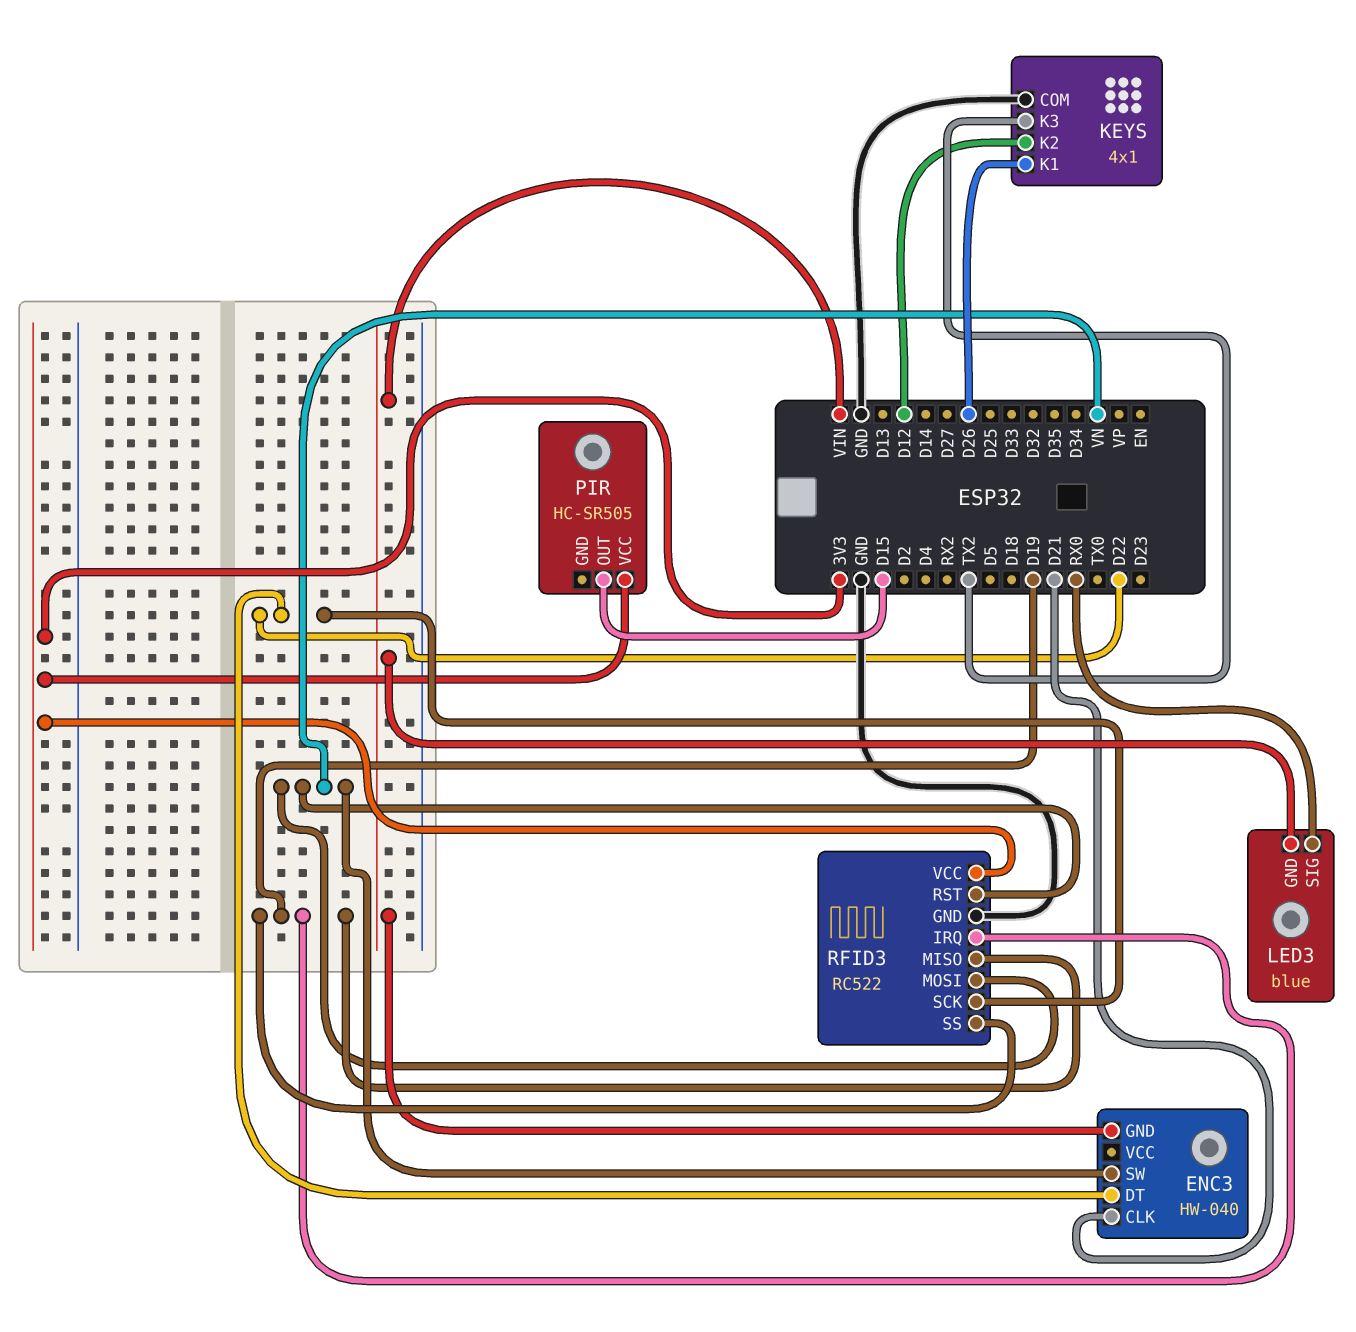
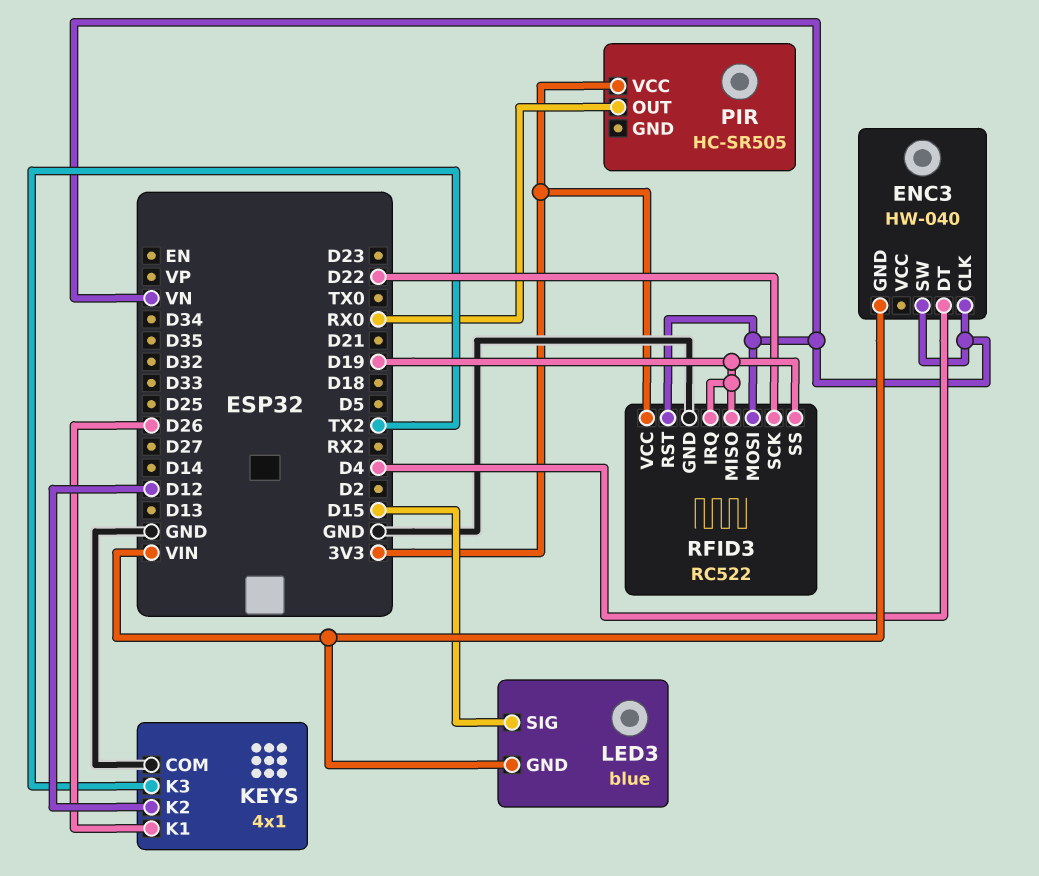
ENC3 pin CLK: D21 -> VN
ENC3 pin DT: D22 -> D4
LED3 pin SIG: RX0 -> D15
PIR pin OUT: D15 -> RX0

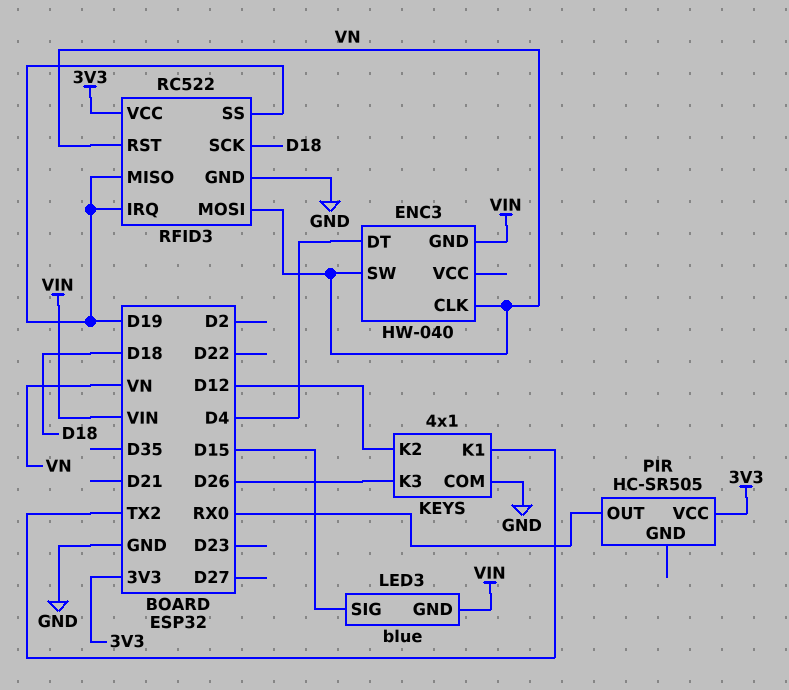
KEYS pin K1: D26 -> TX2
KEYS pin K3: TX2 -> D26
RFID3 pin SCK: D22 -> D18

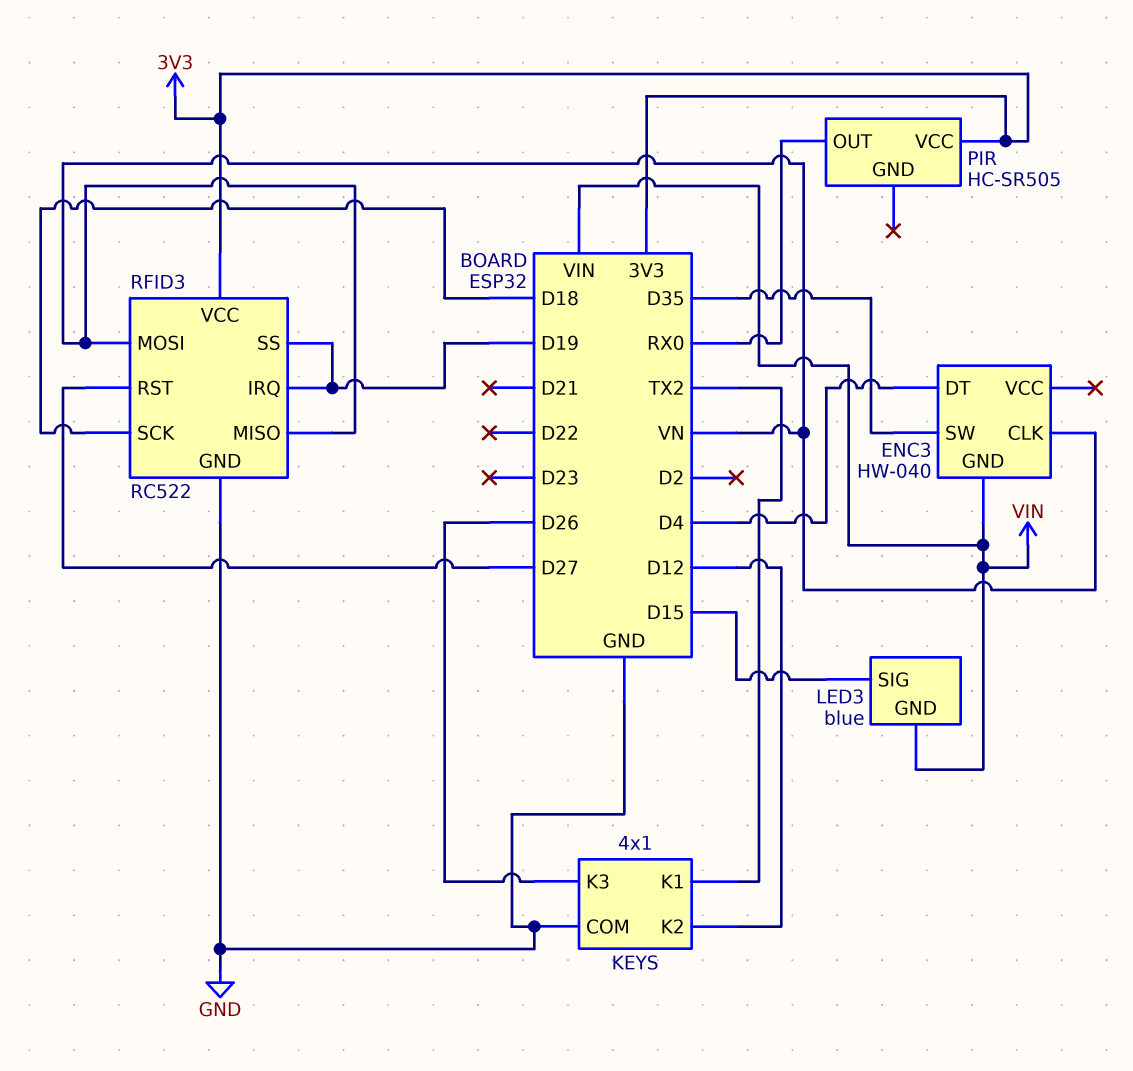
ENC3 pin SW: VN -> D35
RFID3 pin MISO: D19 -> VN
RFID3 pin RST: VN -> D27

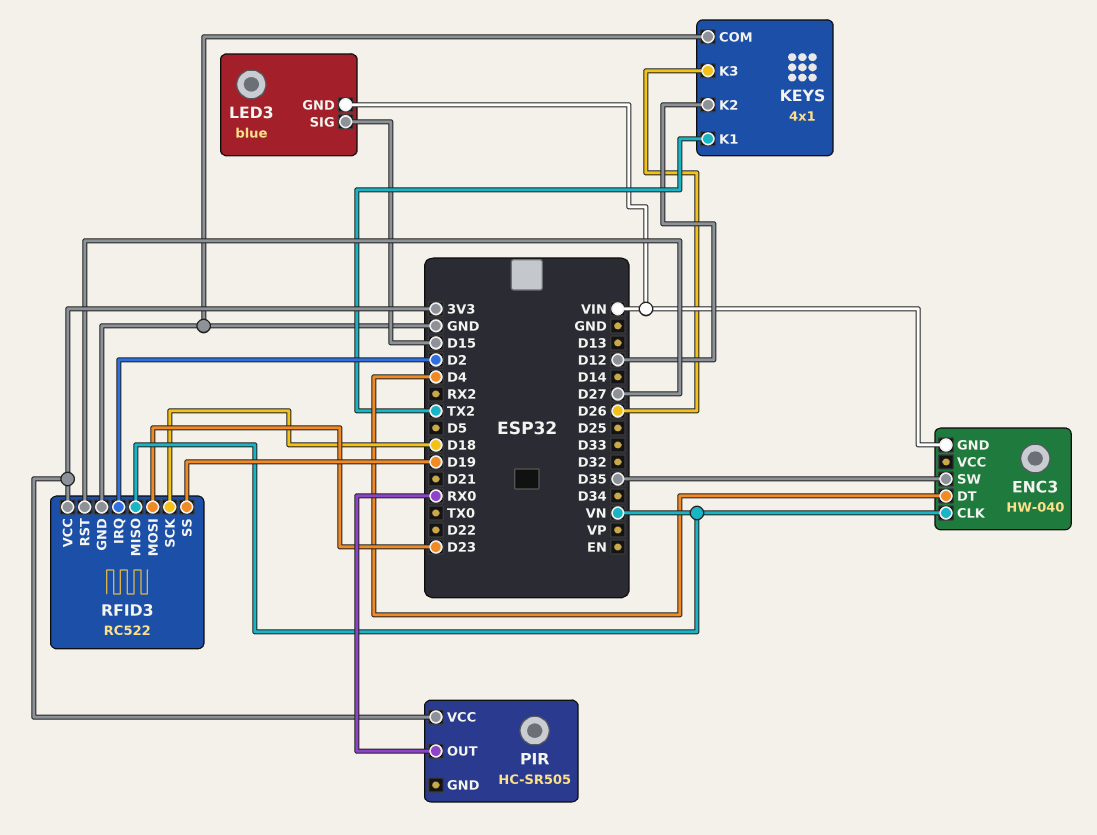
RFID3 pin IRQ: D19 -> D2
RFID3 pin MOSI: VN -> D23

